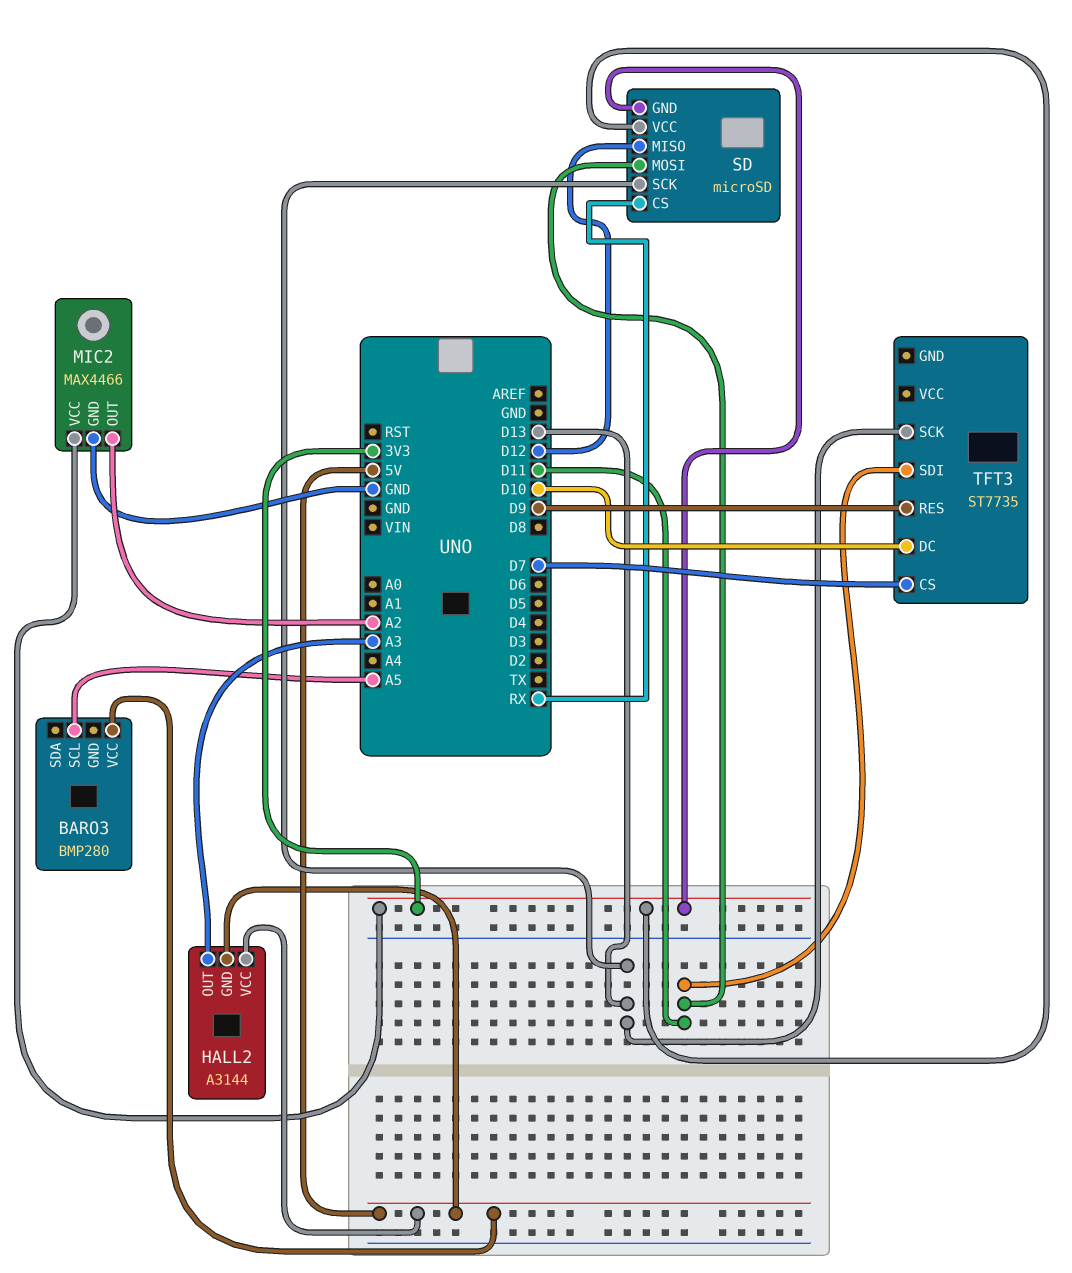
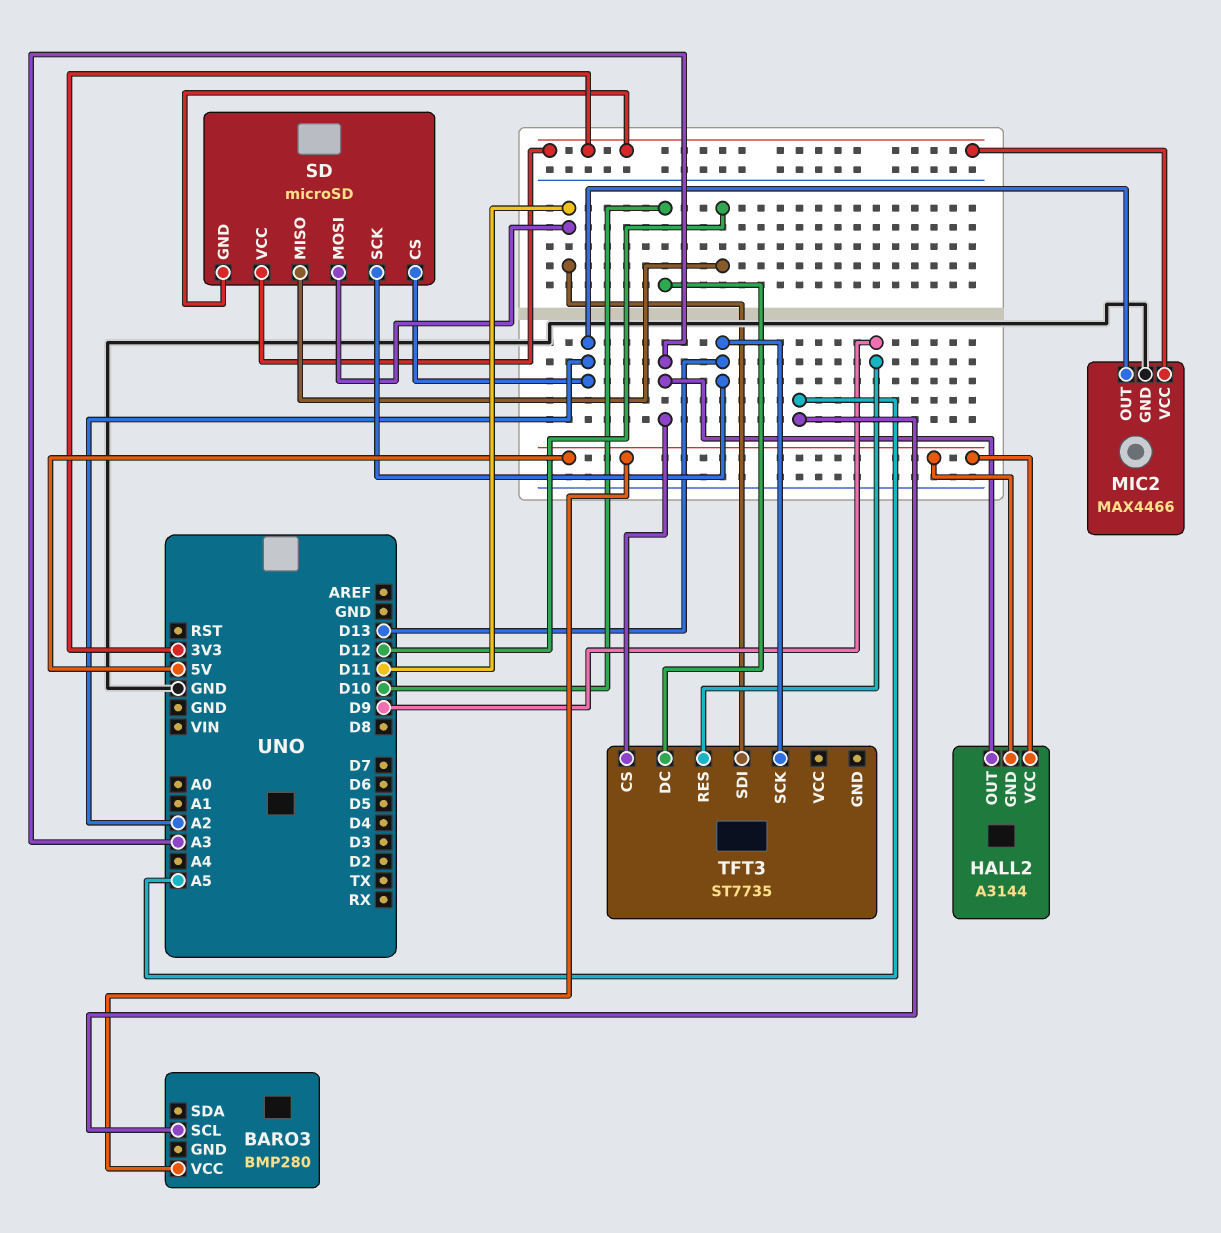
SD pin CS: RX -> A2
TFT3 pin CS: D7 -> A3

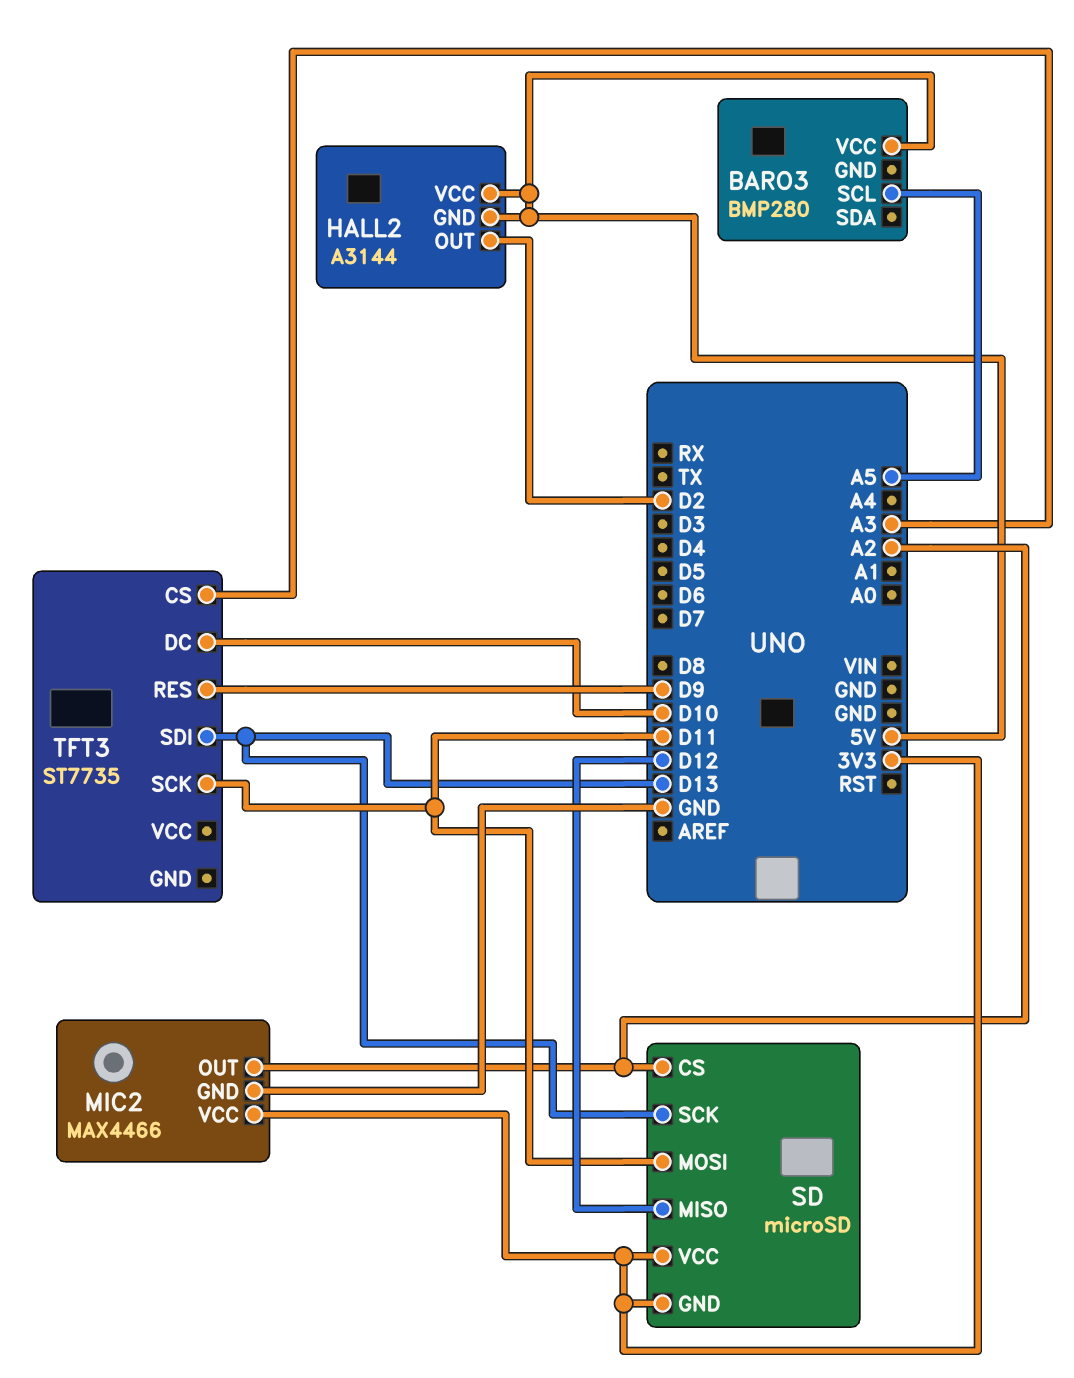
HALL2 pin OUT: A3 -> D2
TFT3 pin SCK: D13 -> D11
TFT3 pin SDI: D11 -> D13

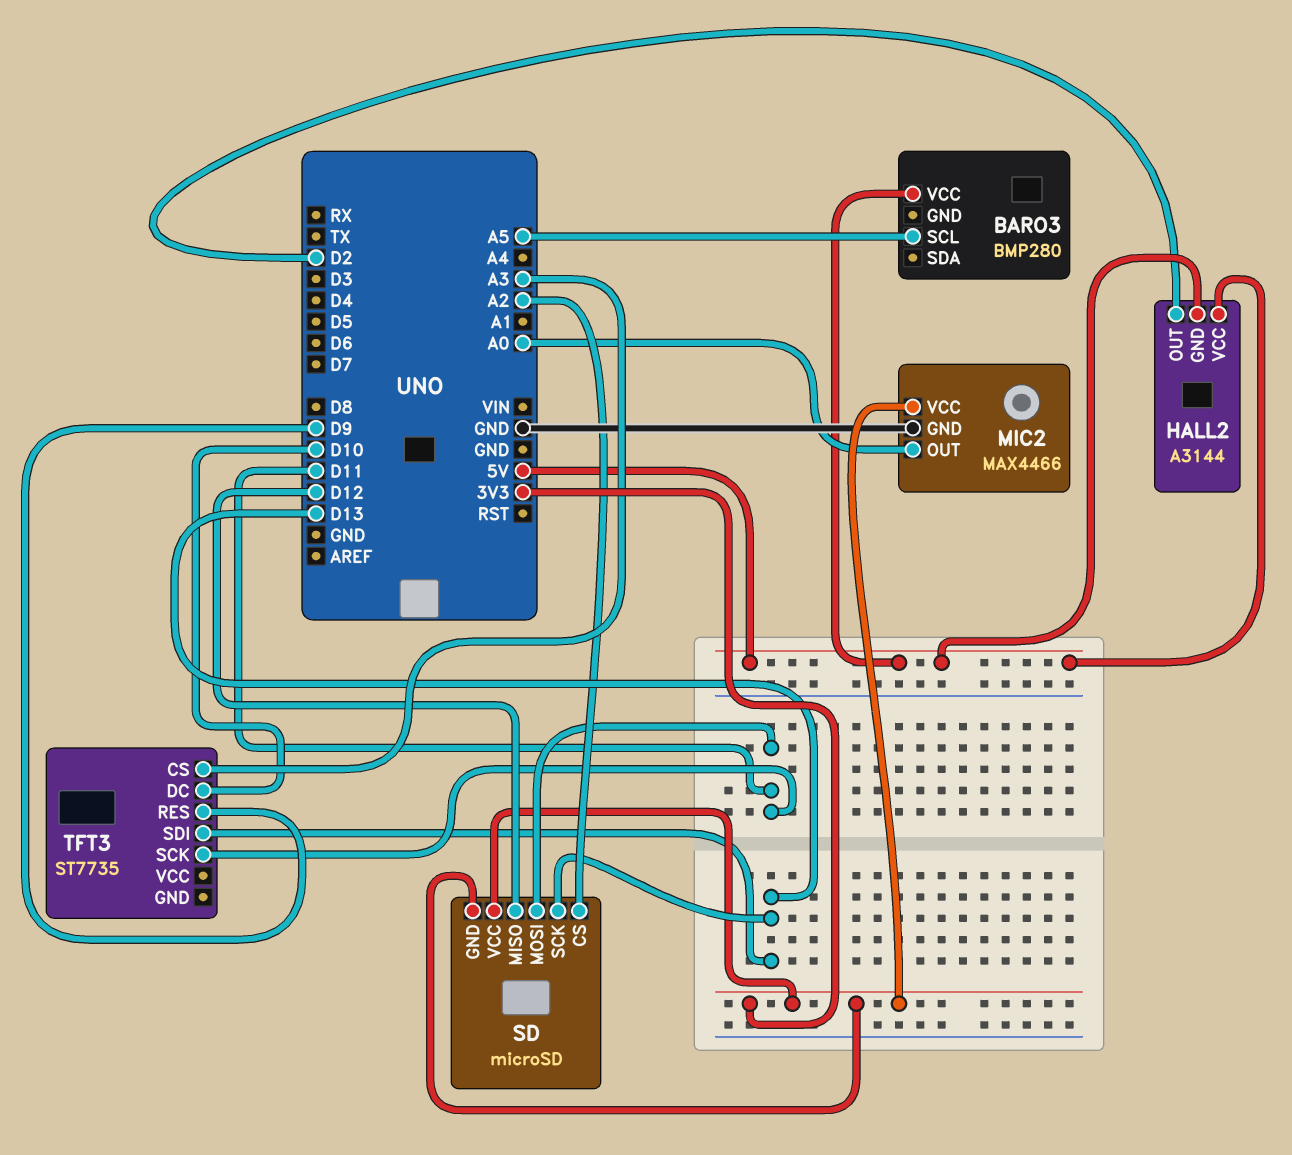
MIC2 pin OUT: A2 -> A0

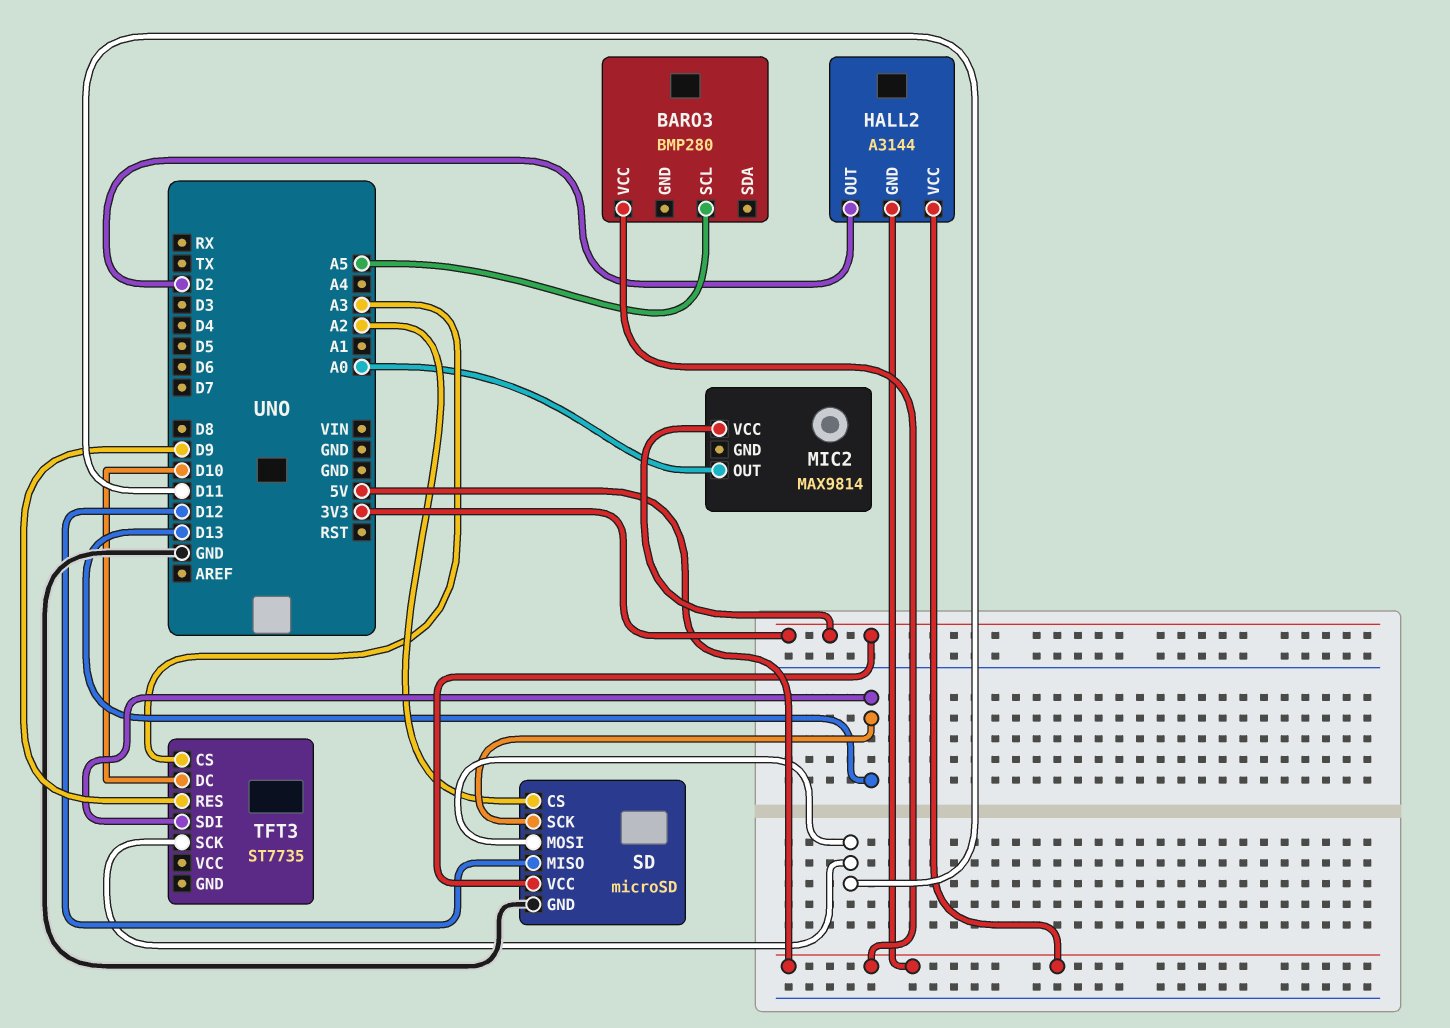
MIC2: MAX4466 -> MAX9814
MIC2 pin GND: GND -> none
SD pin GND: 3V3 -> GND

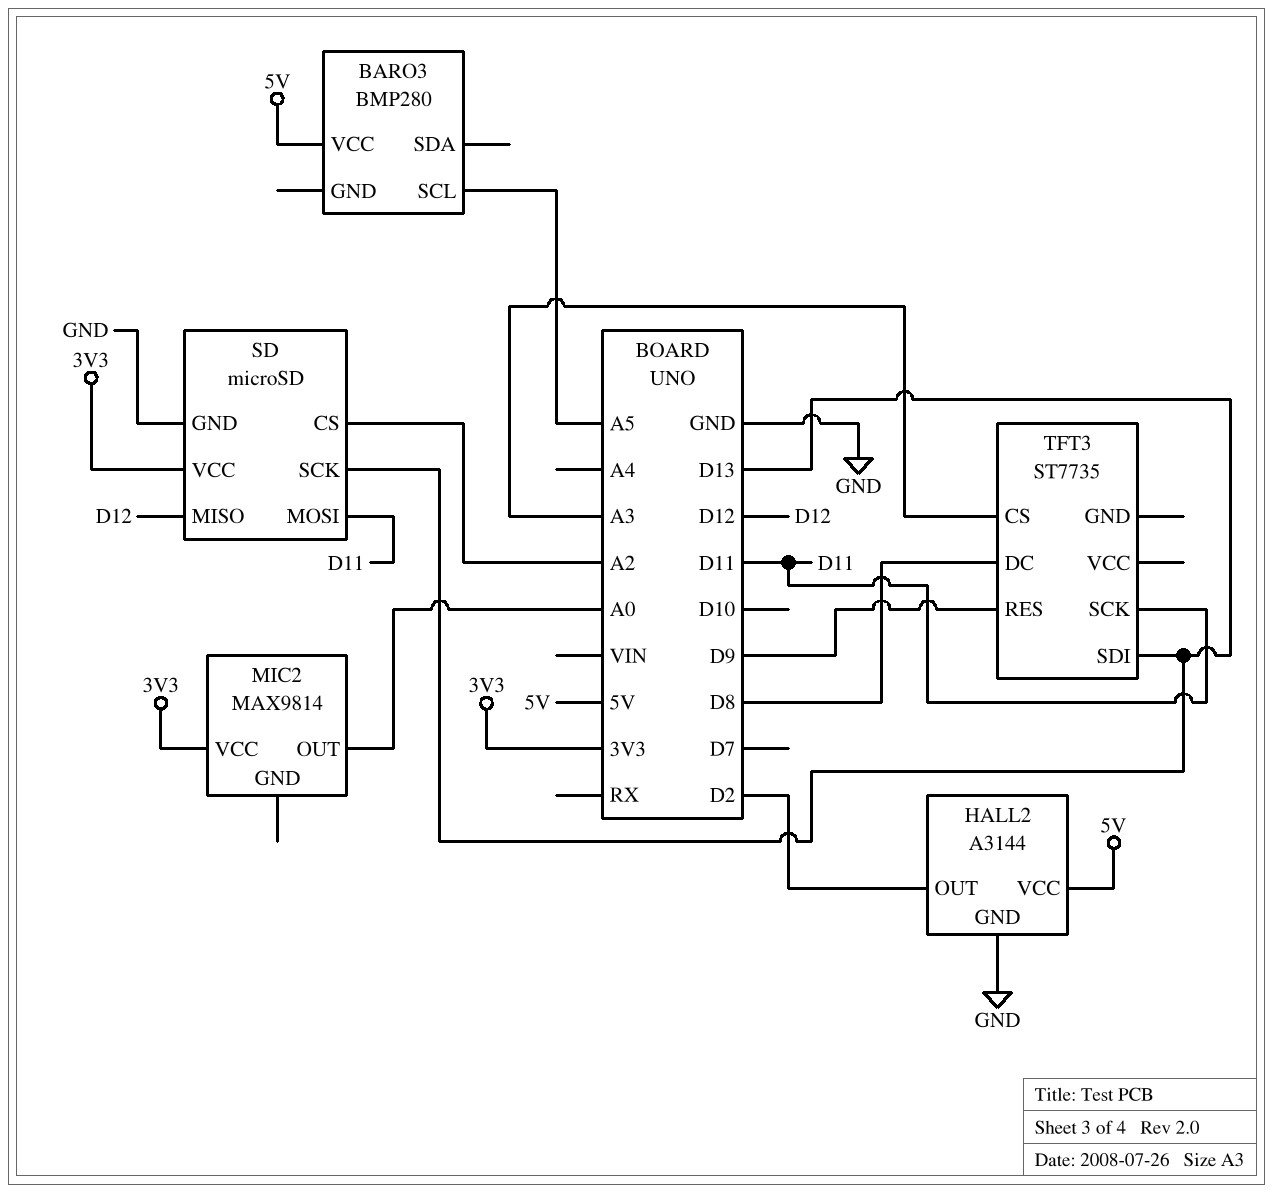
HALL2 pin GND: 5V -> GND
TFT3 pin DC: D10 -> D8

